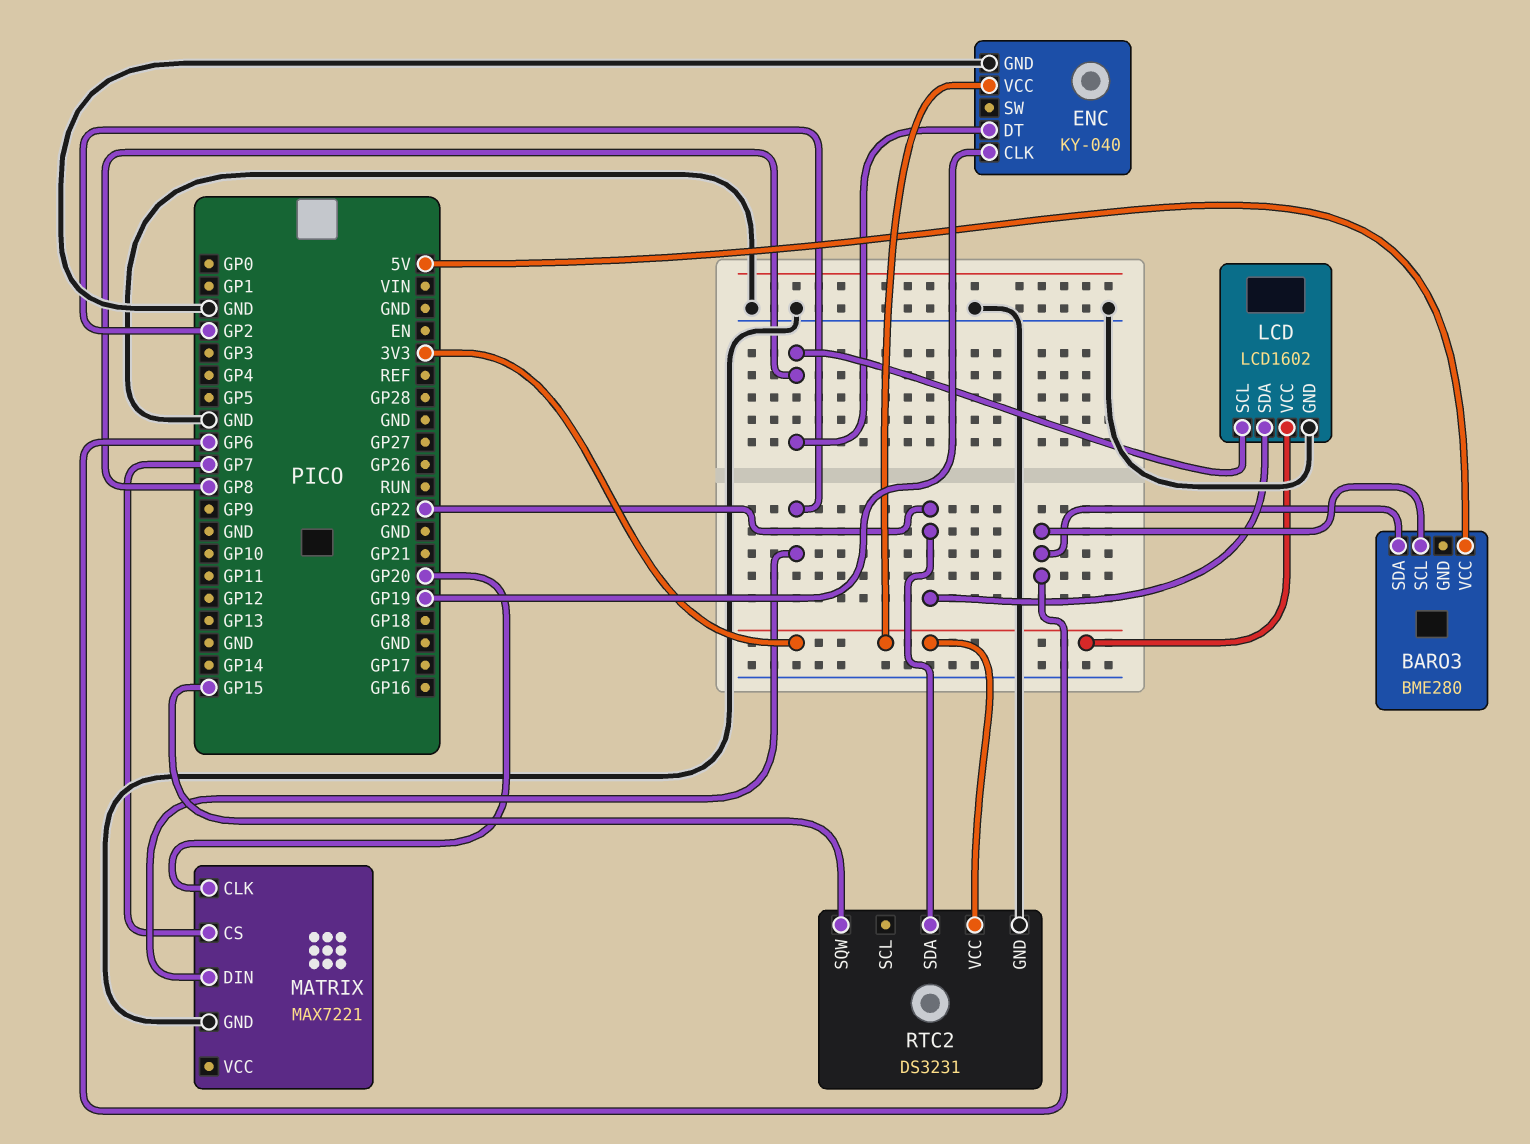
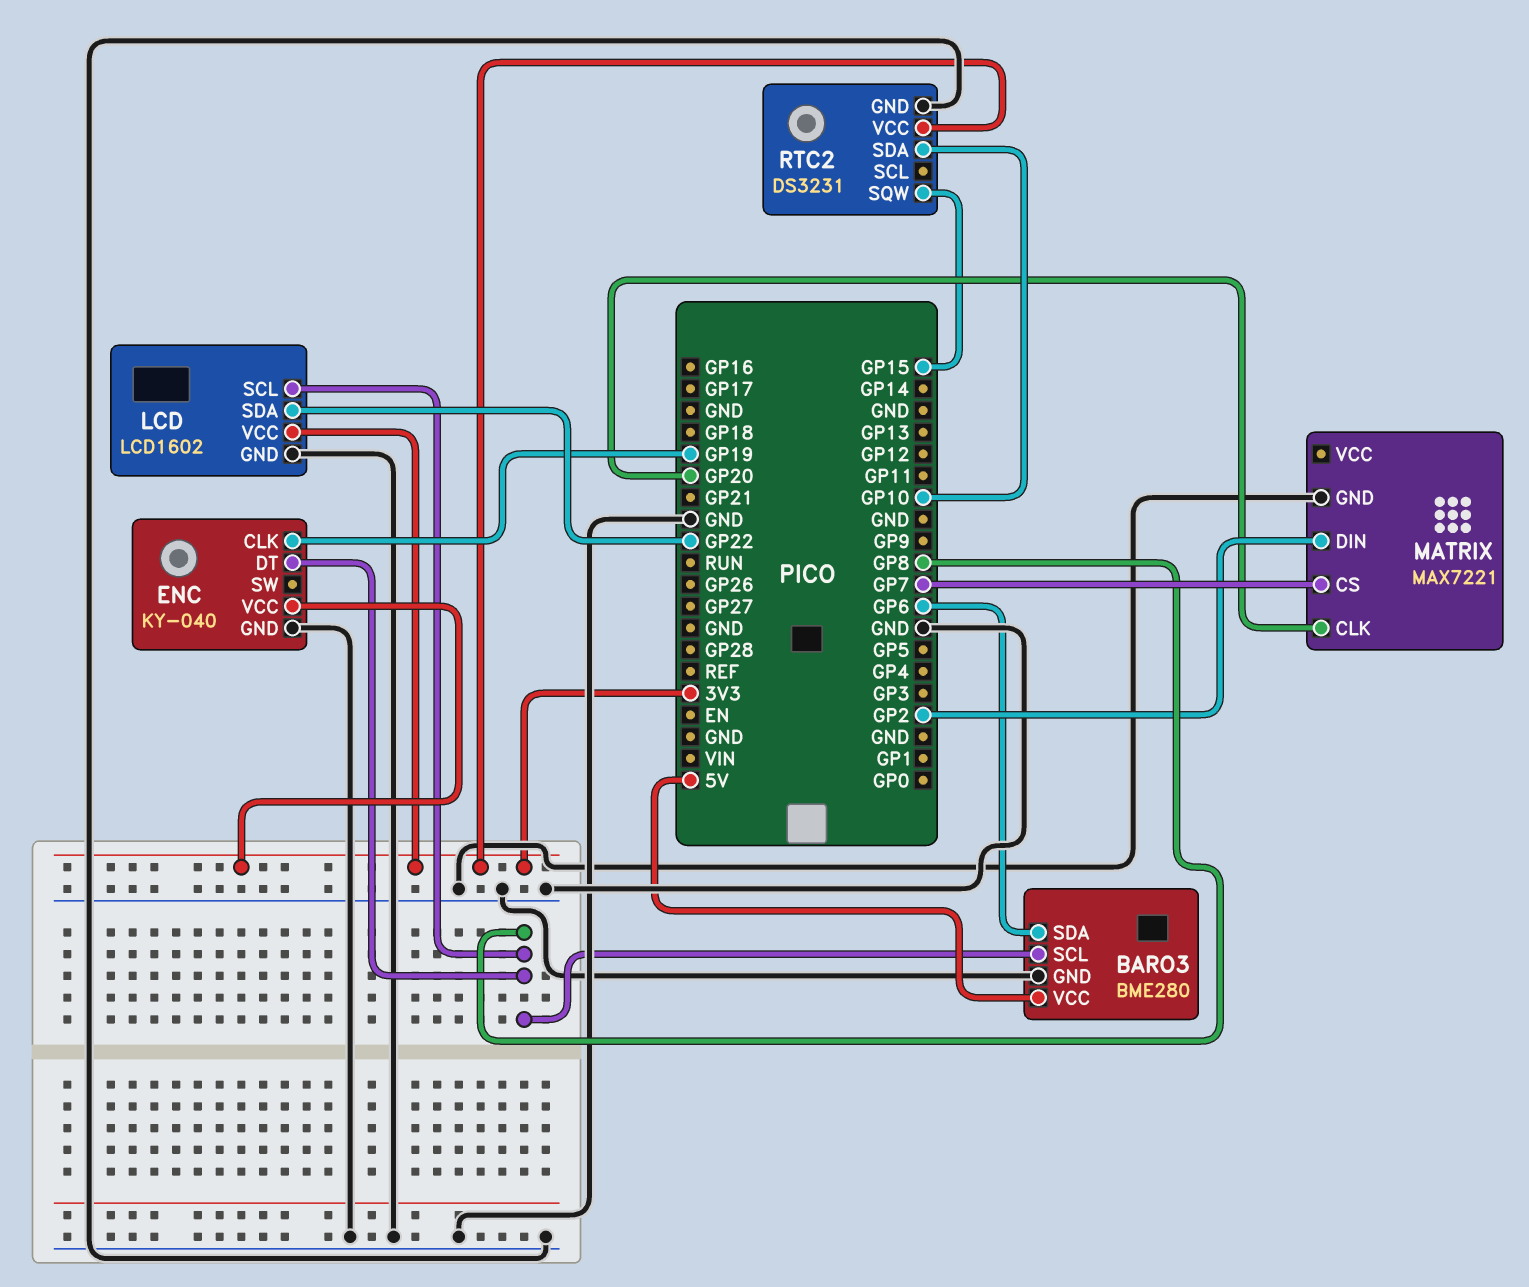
BARO3 pin GND: none -> GND
BARO3 pin SCL: GP6 -> GP8
RTC2 pin SDA: GP22 -> GP10

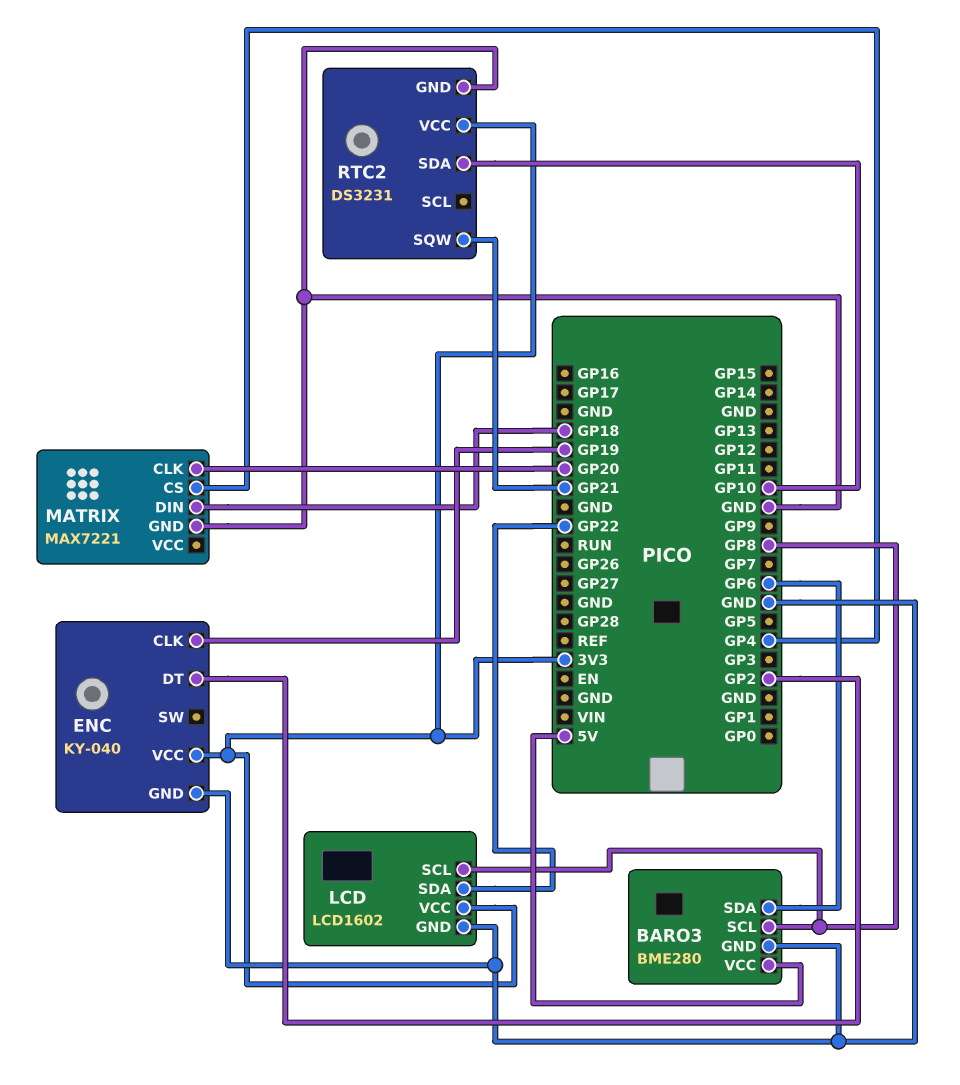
ENC pin DT: GP8 -> GP2
MATRIX pin CS: GP7 -> GP4
MATRIX pin DIN: GP2 -> GP18
RTC2 pin SQW: GP15 -> GP21

